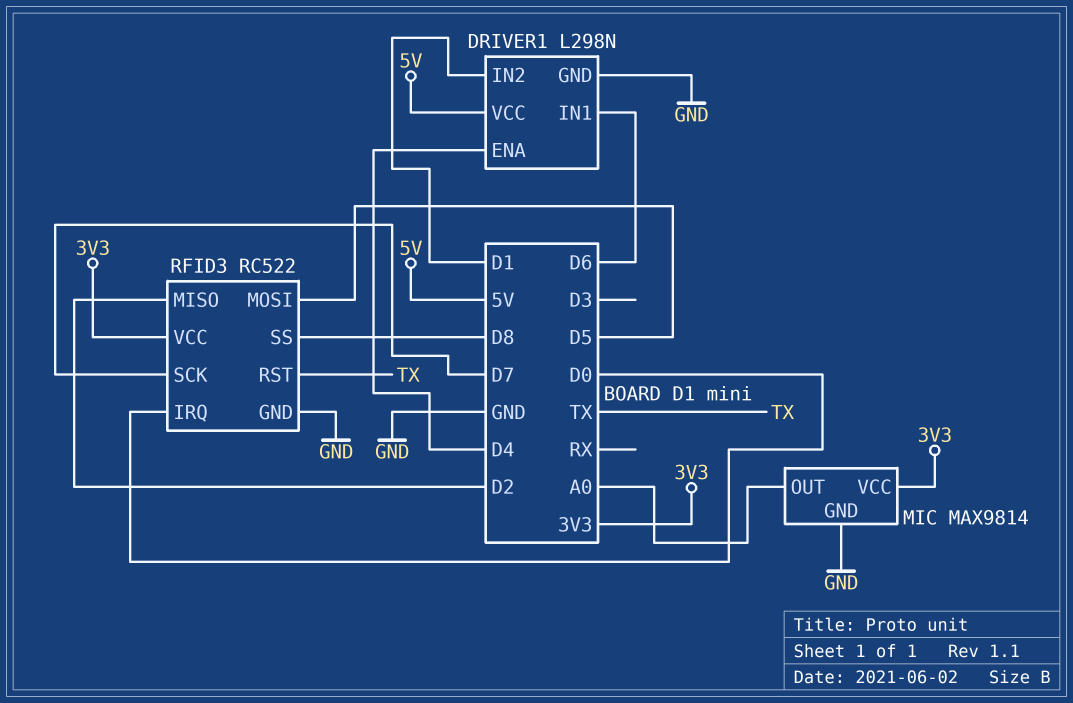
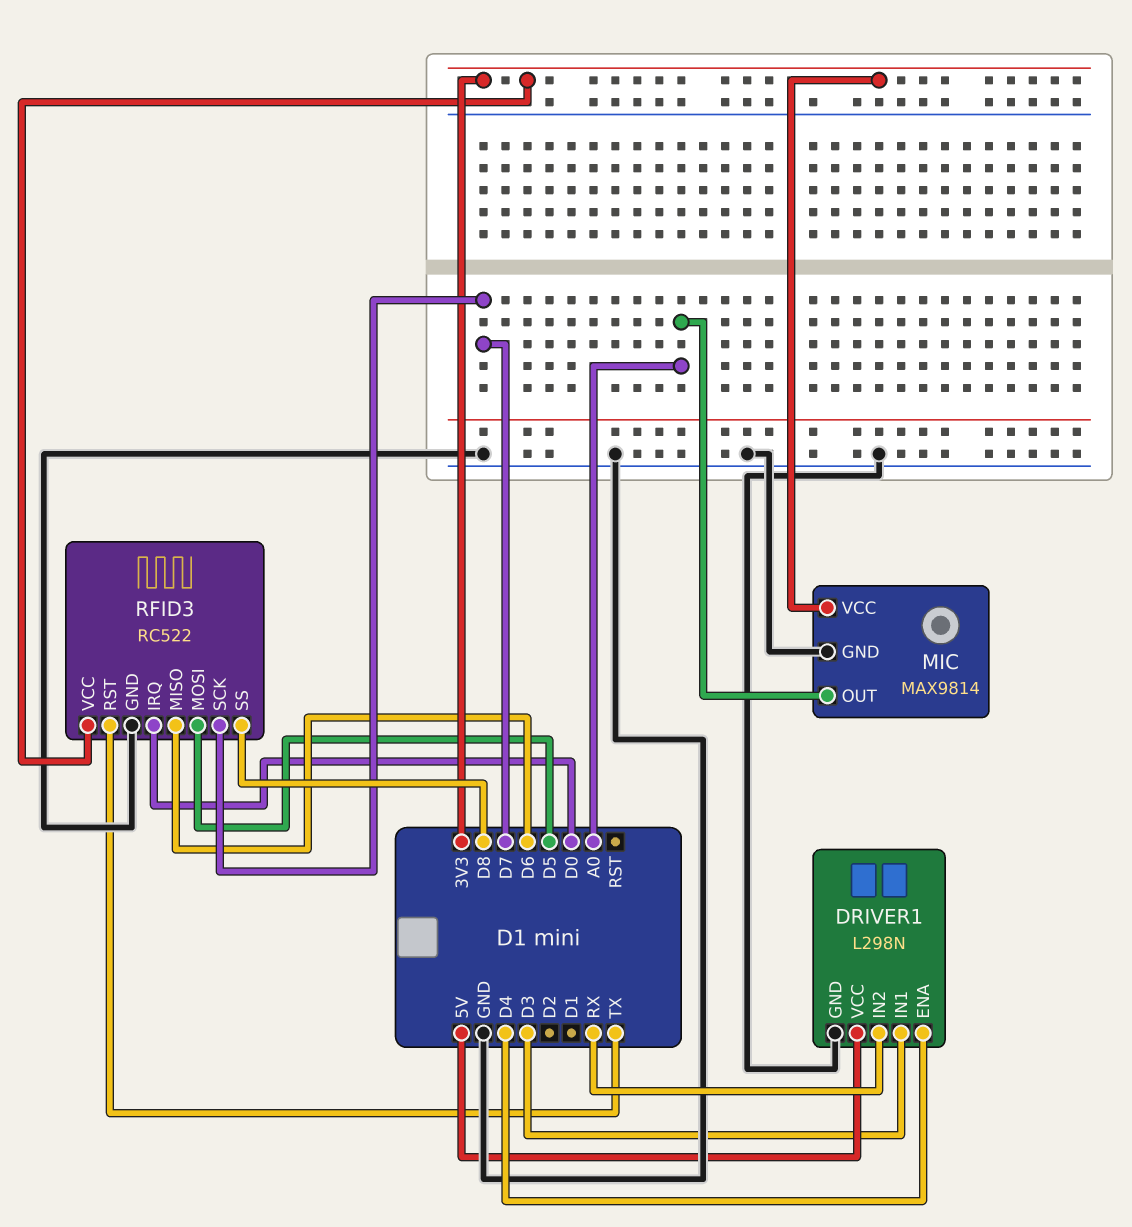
DRIVER1 pin IN1: D6 -> D3
DRIVER1 pin IN2: D1 -> RX
RFID3 pin MISO: D2 -> D6

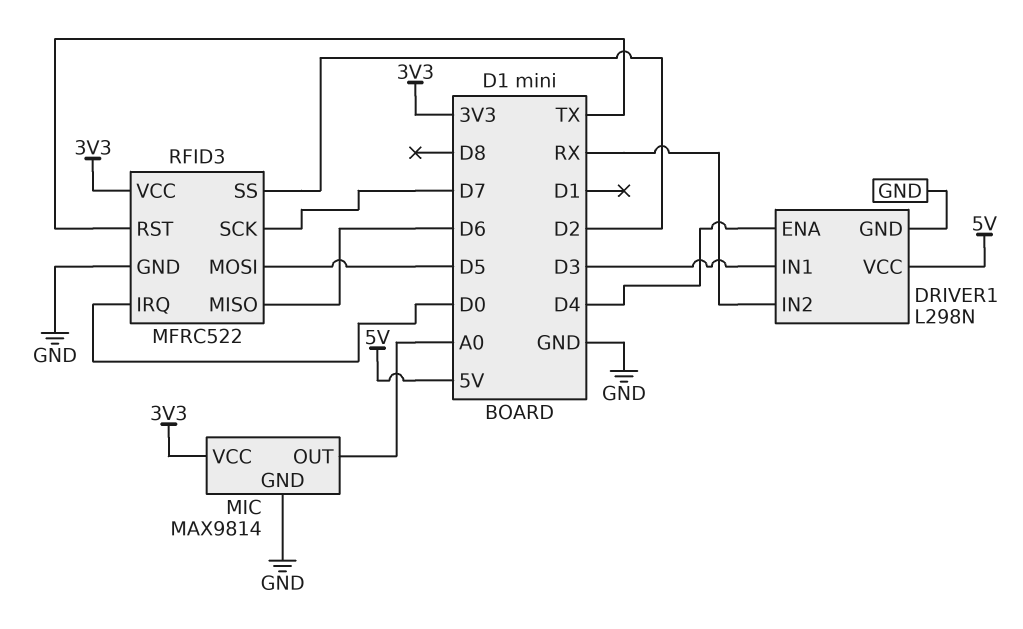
RFID3: RC522 -> MFRC522
RFID3 pin SS: D8 -> D2

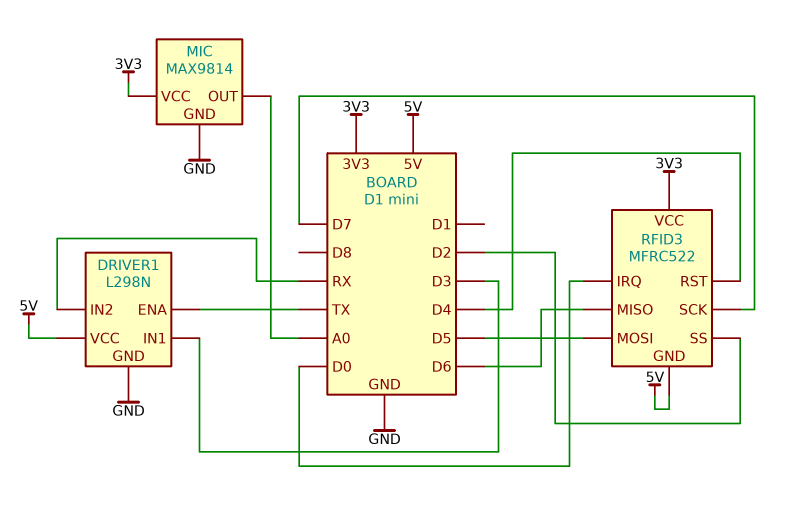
DRIVER1 pin ENA: D4 -> TX
RFID3 pin GND: GND -> 5V
RFID3 pin RST: TX -> D4

